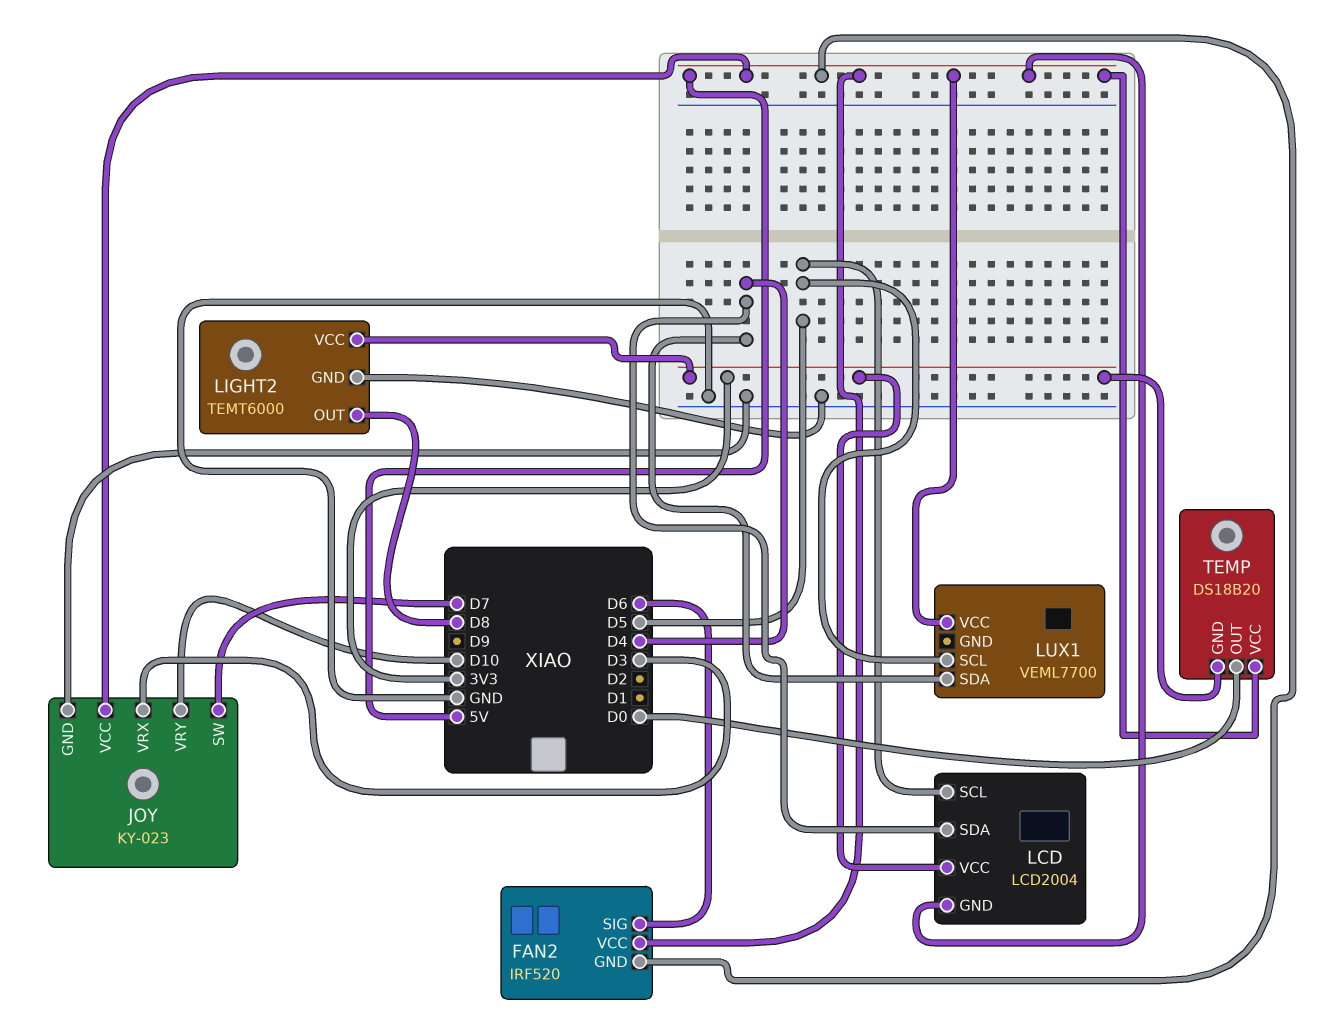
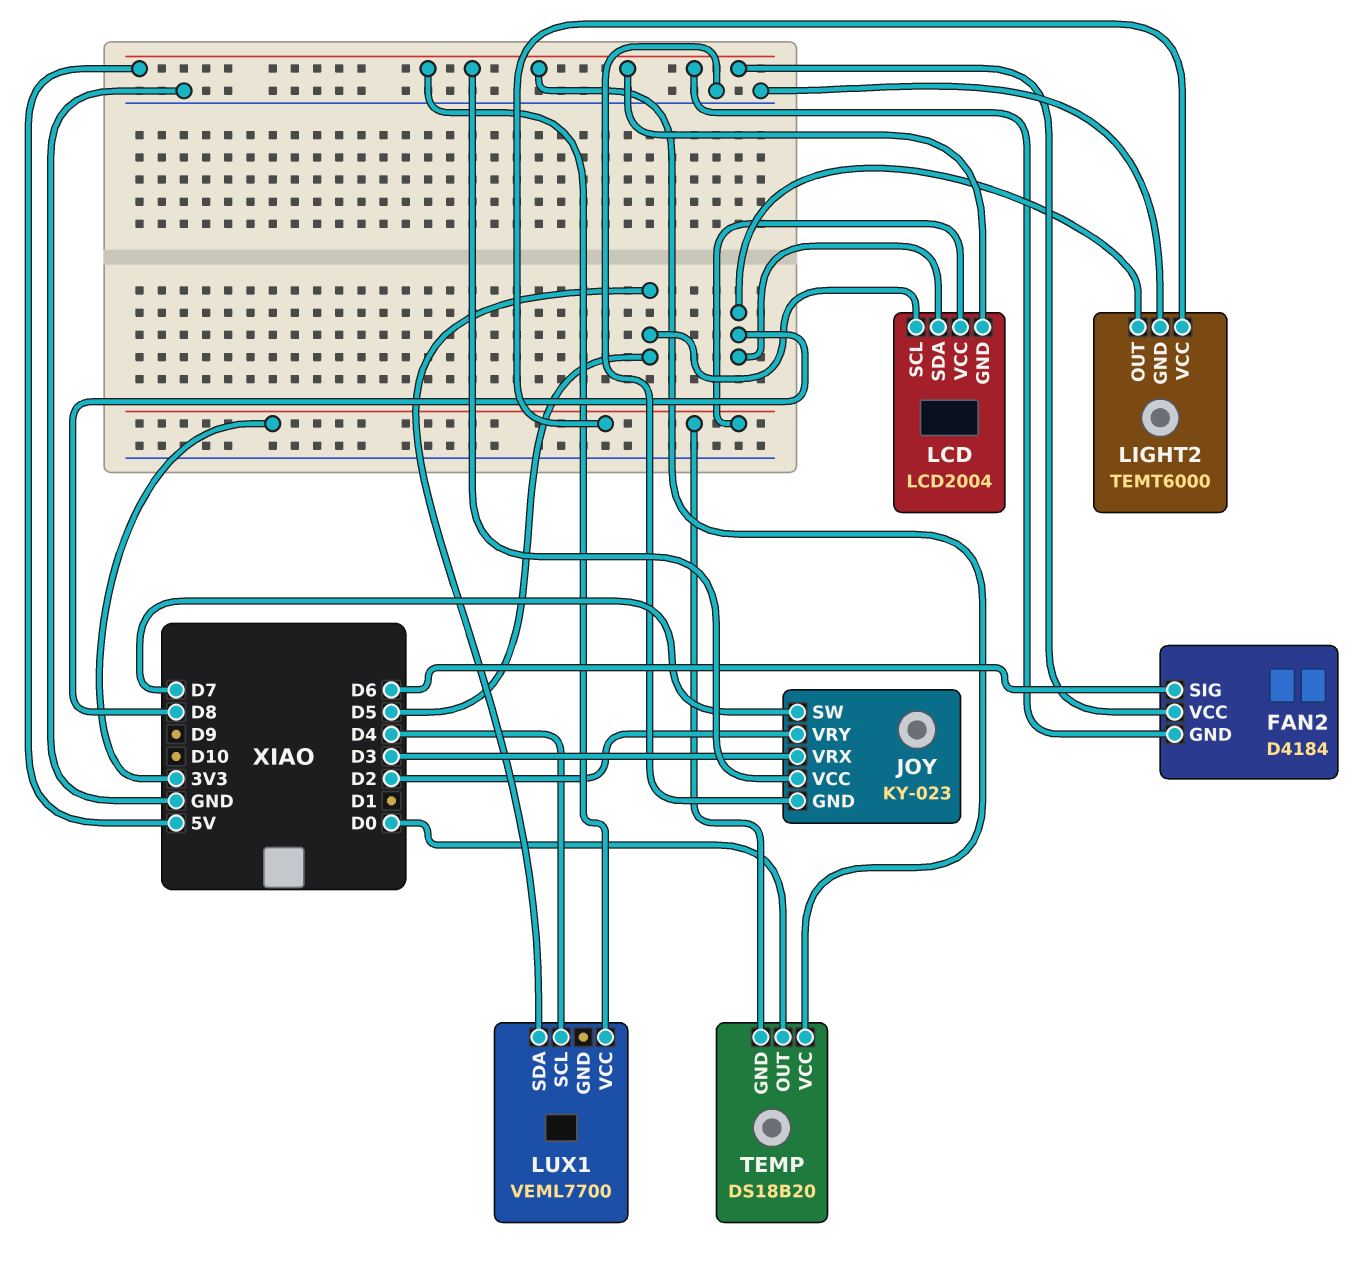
FAN2: IRF520 -> D4184
JOY pin VRY: D10 -> D2
LCD pin SDA: D4 -> D8
LUX1 pin SCL: D5 -> D4
LUX1 pin SDA: D4 -> D5

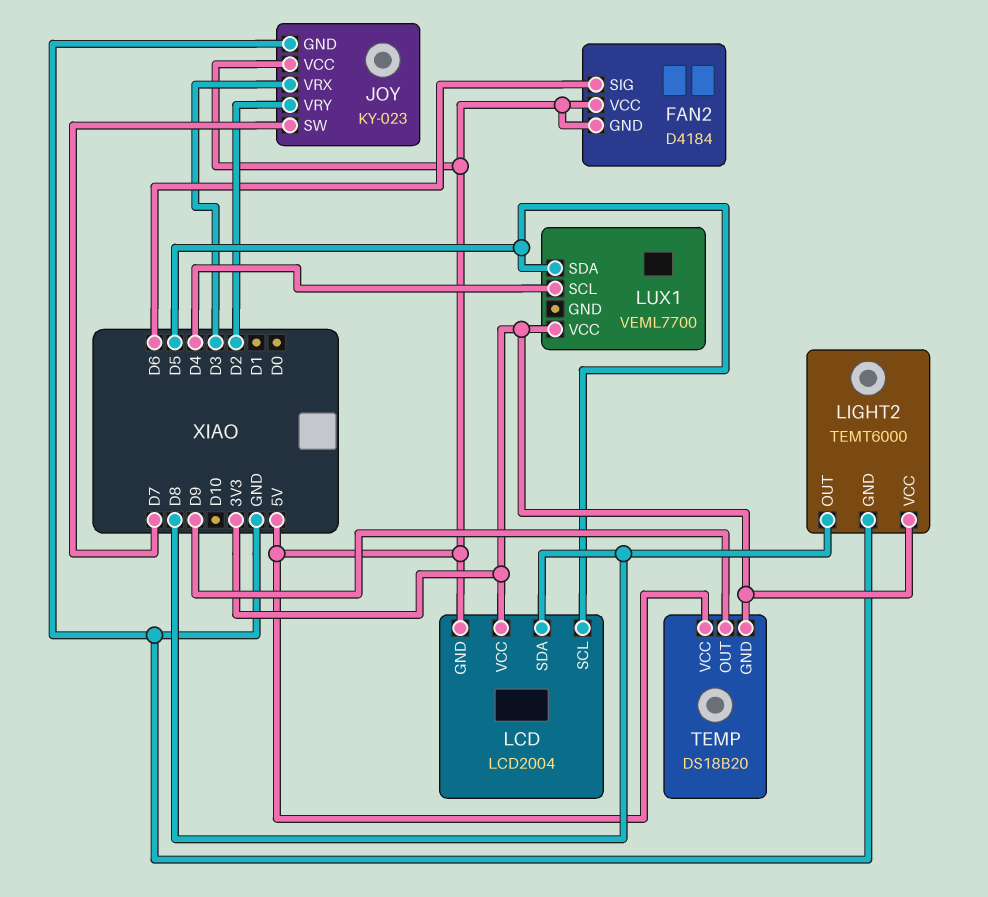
LUX1 pin VCC: 5V -> 3V3
TEMP pin OUT: D0 -> D9

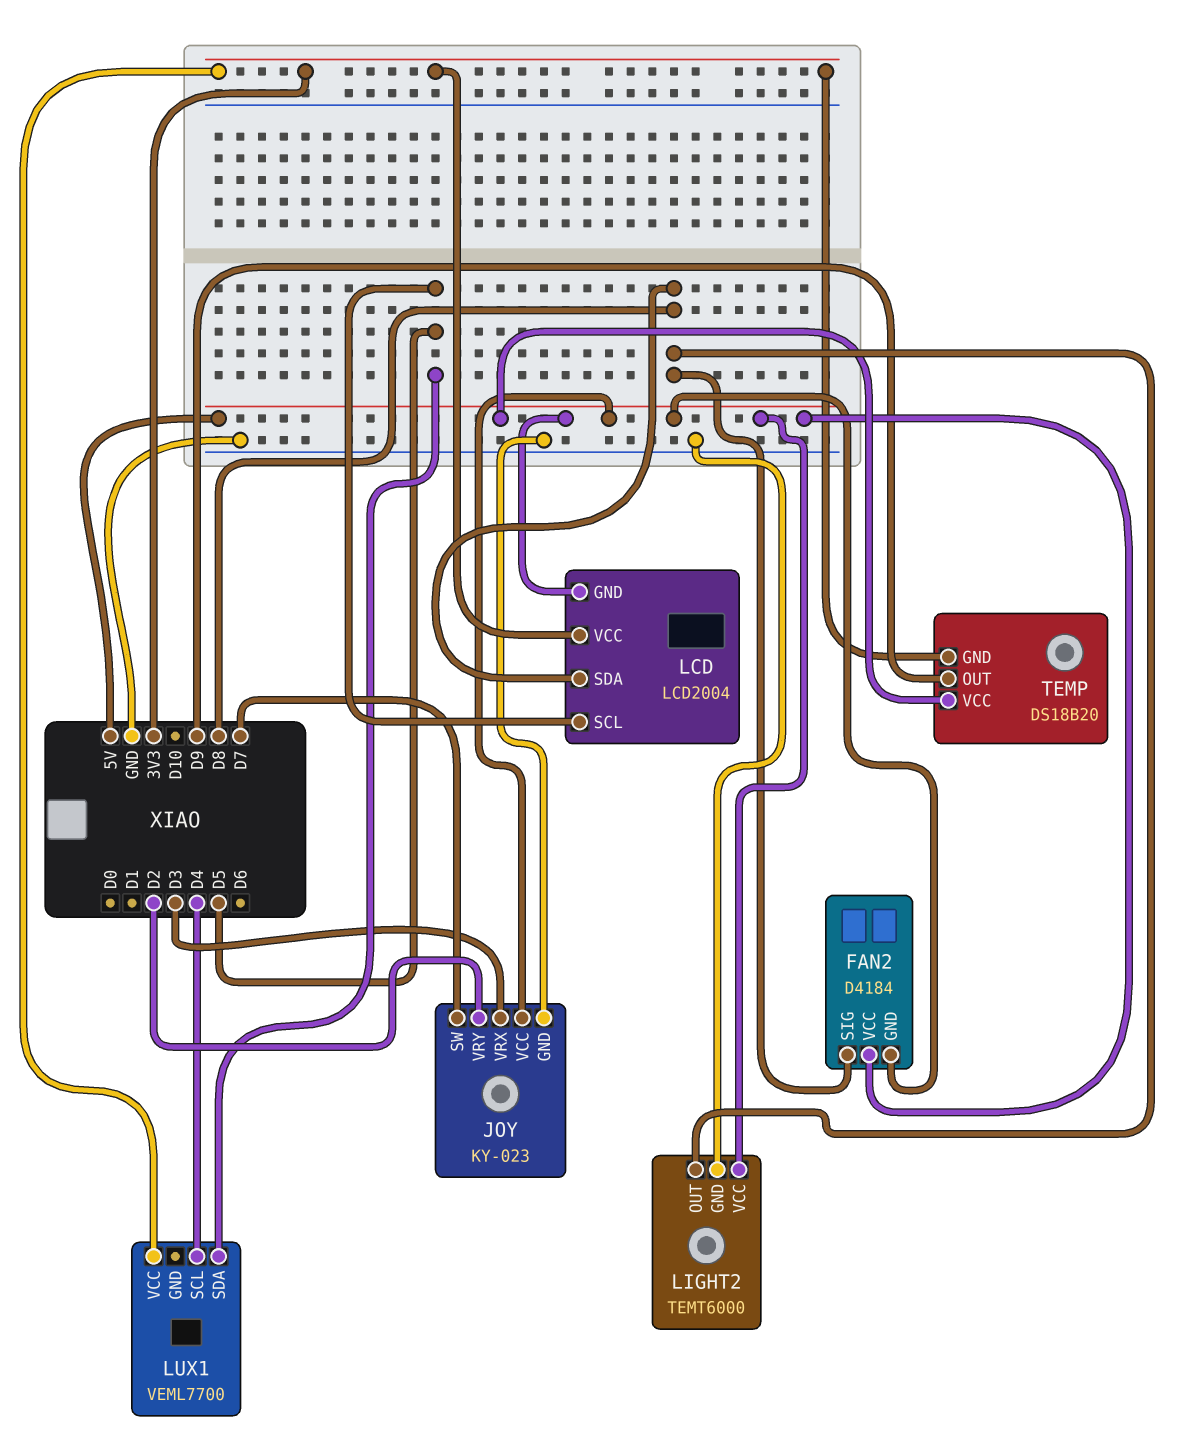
FAN2 pin SIG: D6 -> D8
LIGHT2 pin VCC: 3V3 -> 5V

